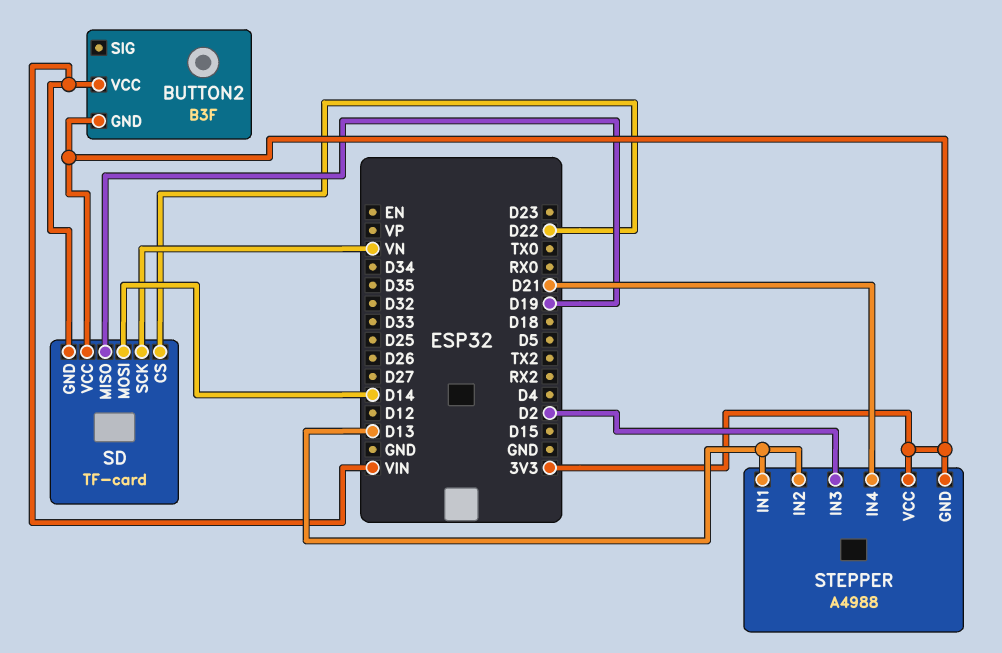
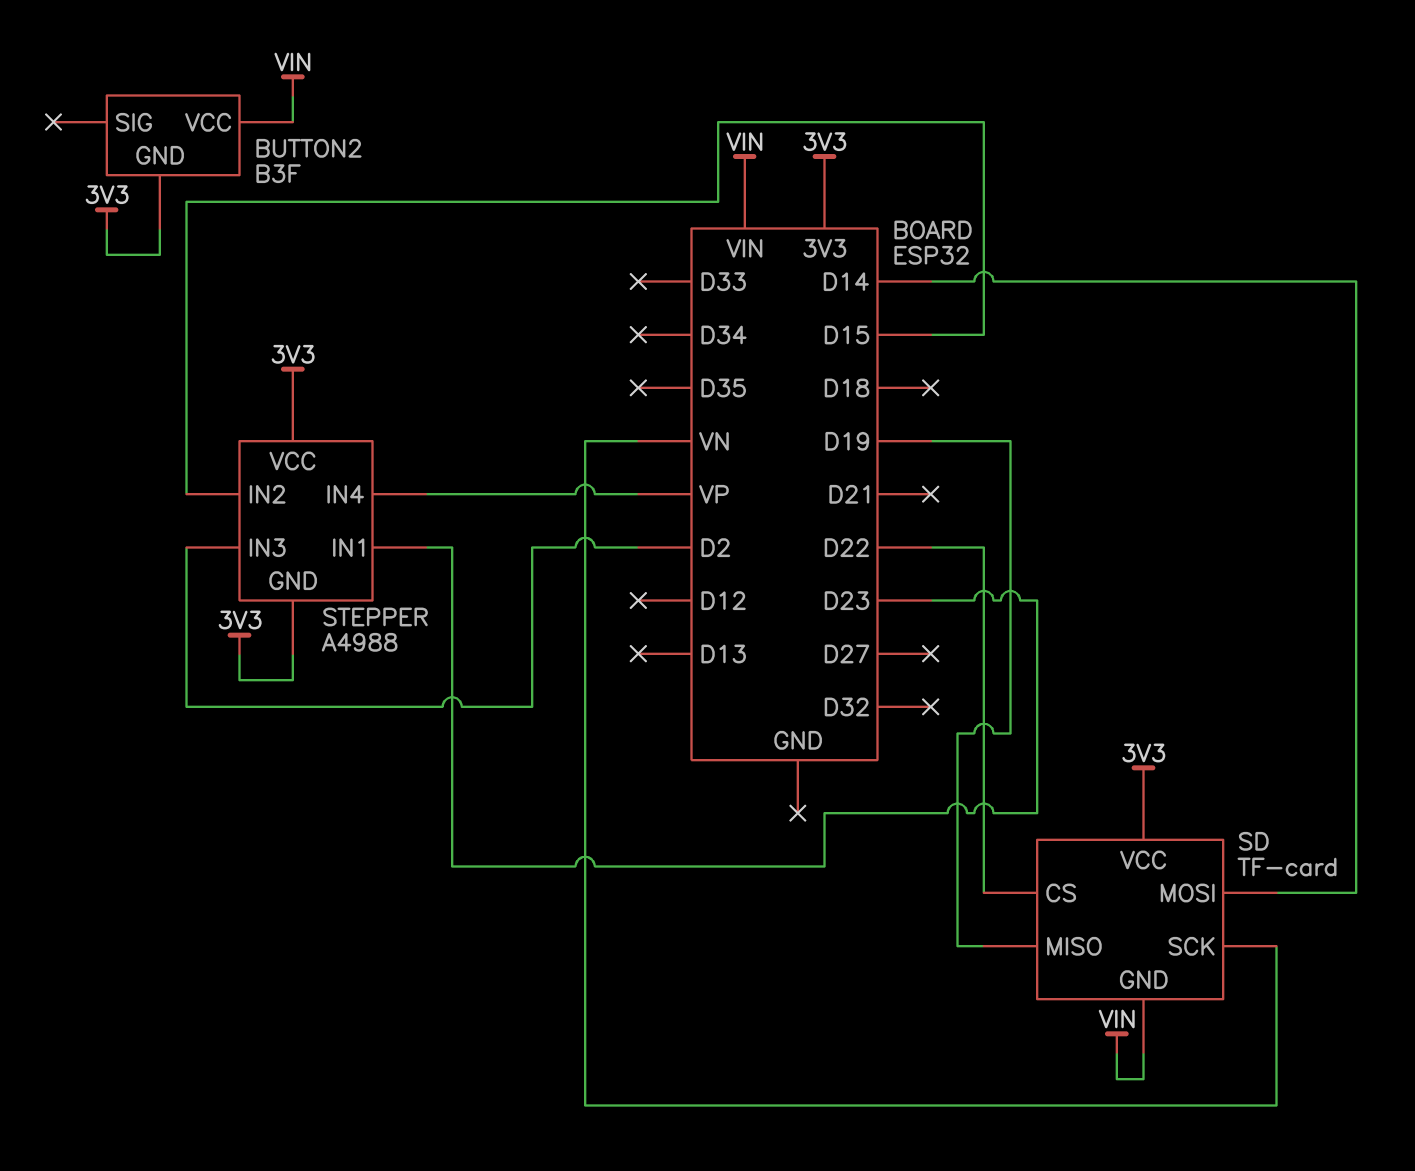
STEPPER pin IN1: D13 -> D23
STEPPER pin IN2: D13 -> D15
STEPPER pin IN4: D21 -> VP

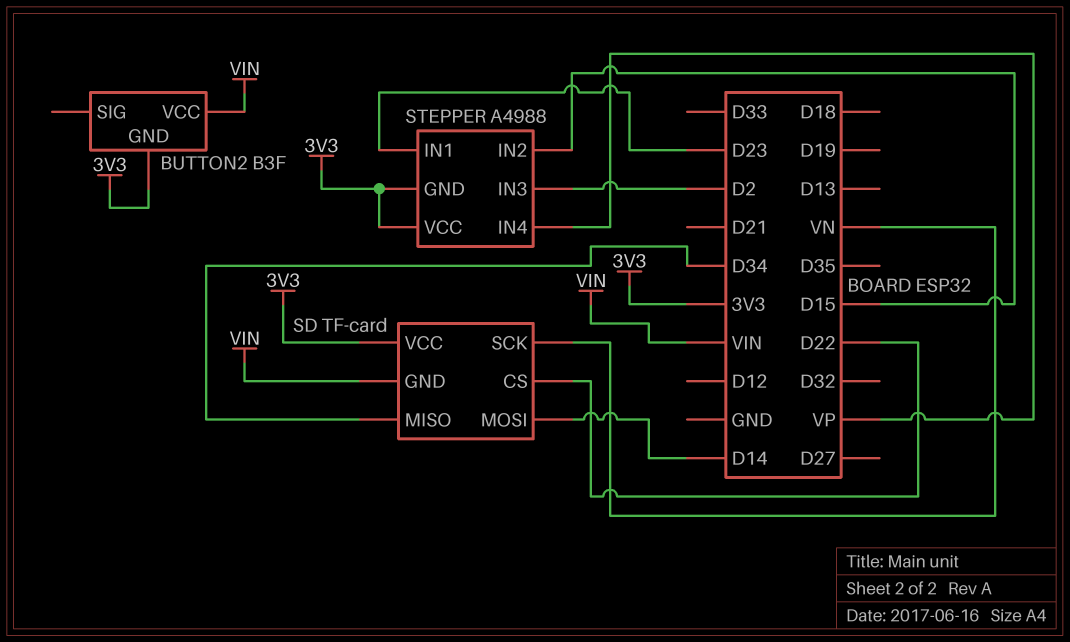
SD pin MISO: D19 -> D34

